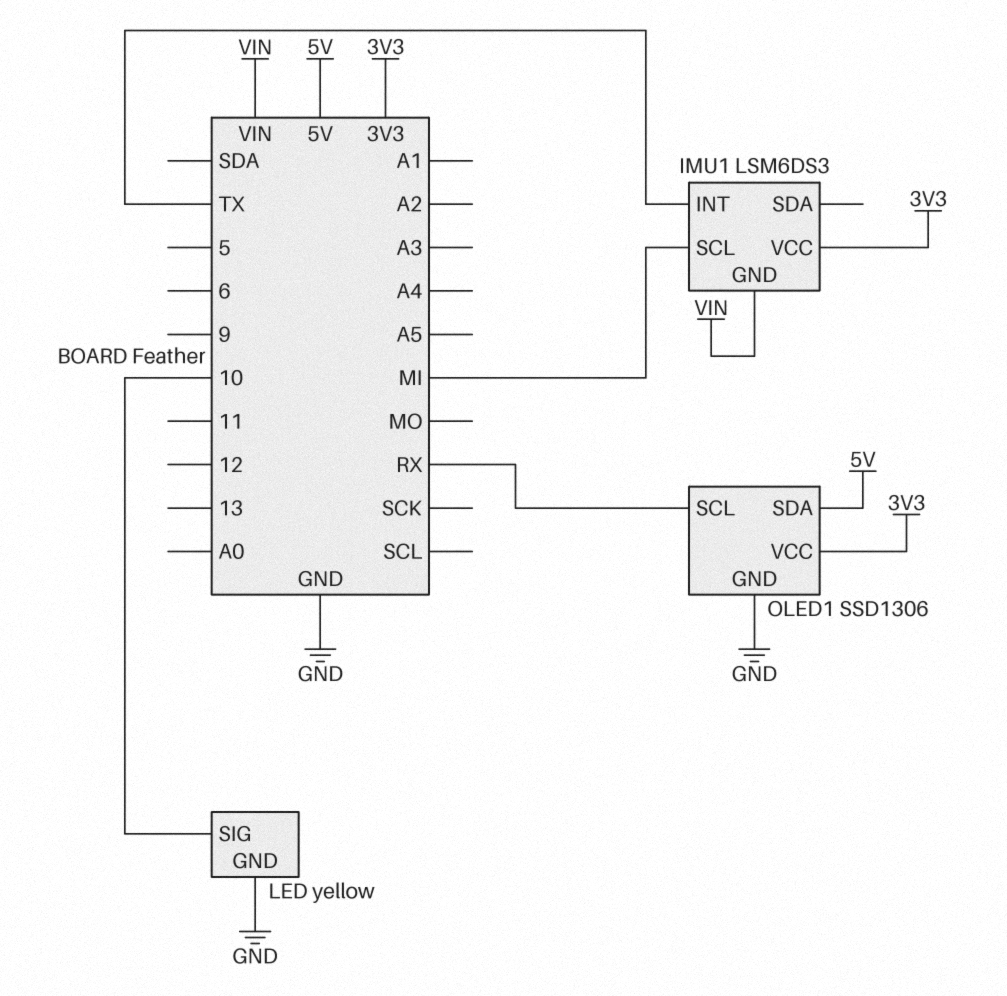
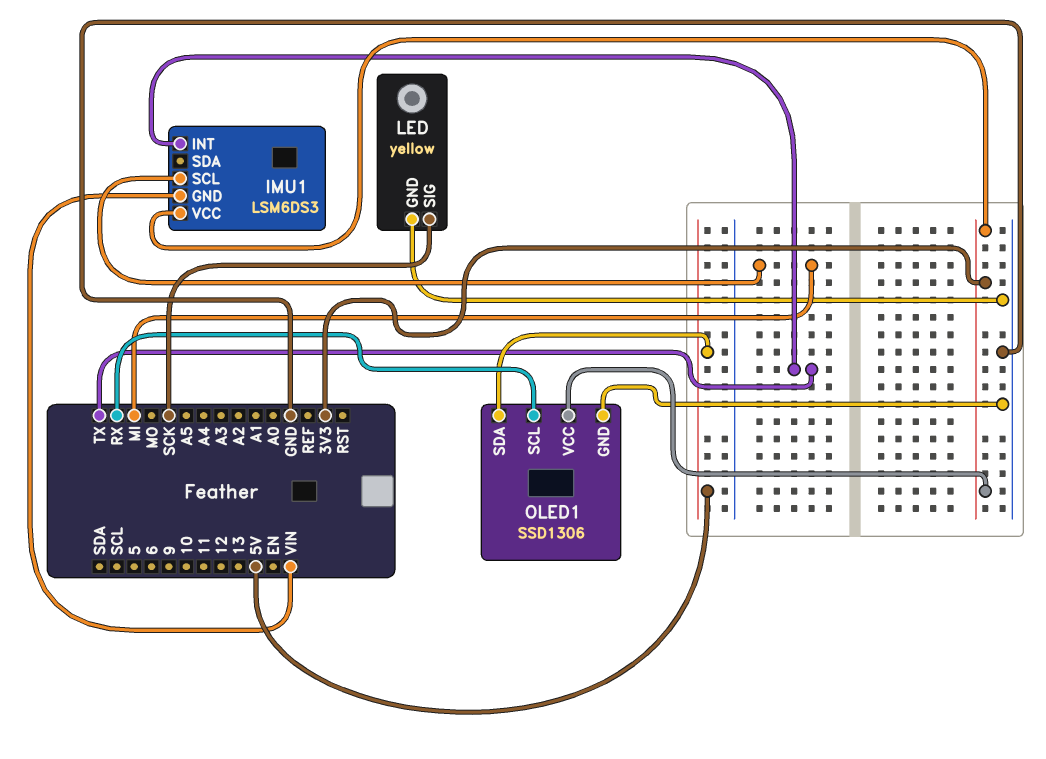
LED pin SIG: 10 -> SCK

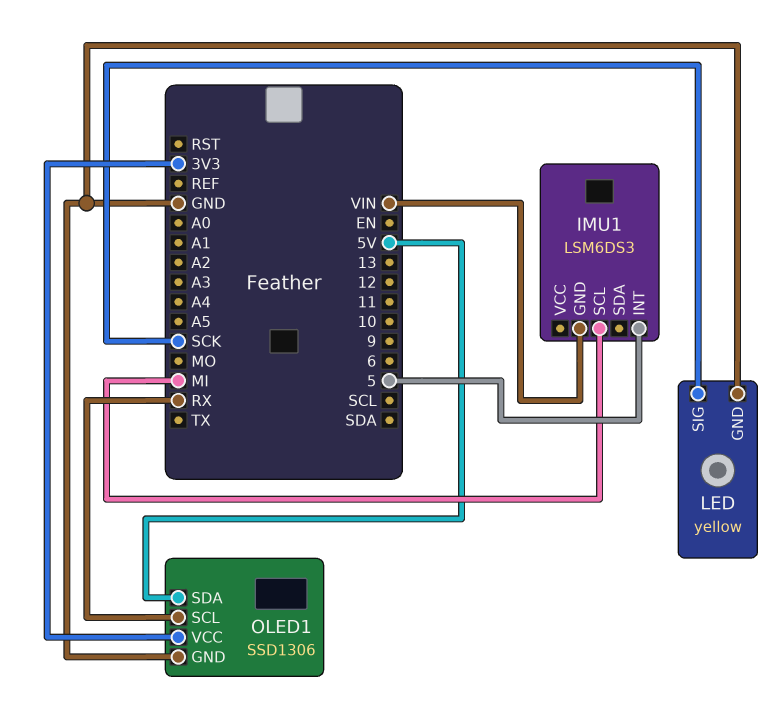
IMU1 pin INT: TX -> 5
IMU1 pin VCC: 3V3 -> none

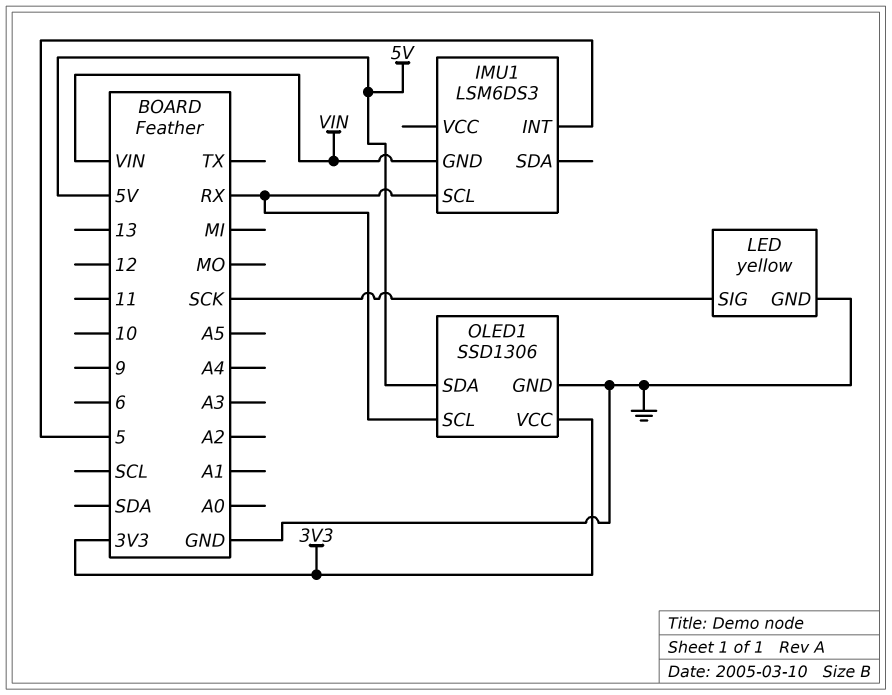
IMU1 pin SCL: MI -> RX

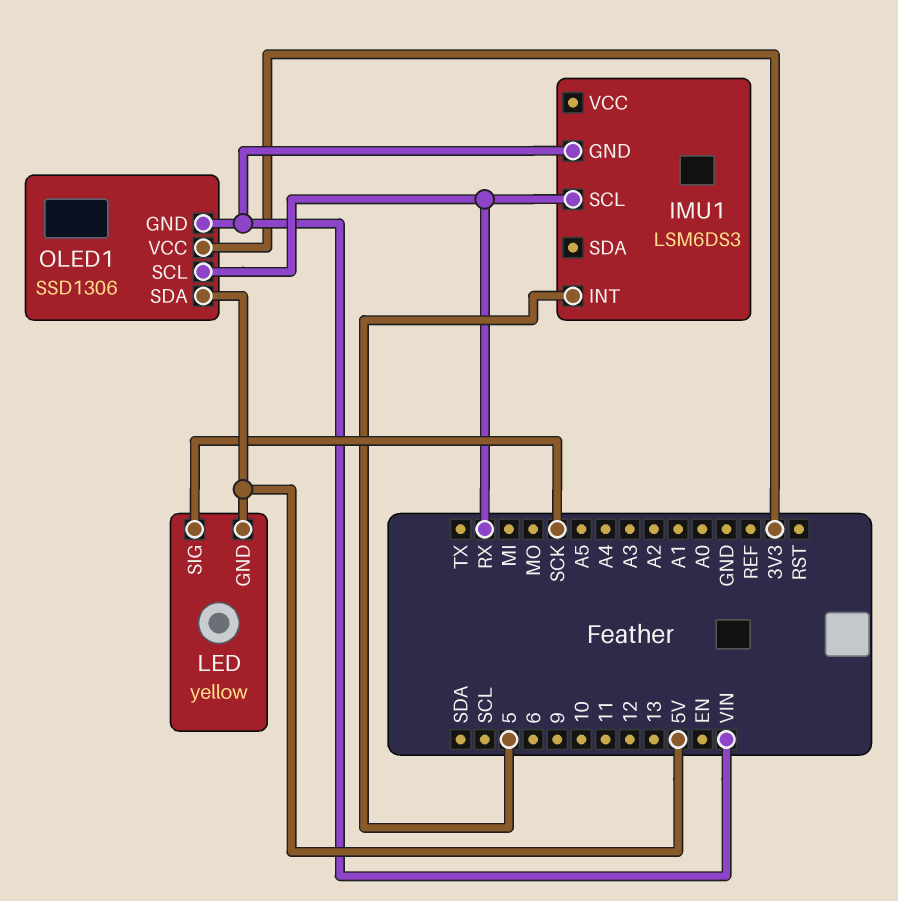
LED pin GND: GND -> 5V
OLED1 pin GND: GND -> VIN

